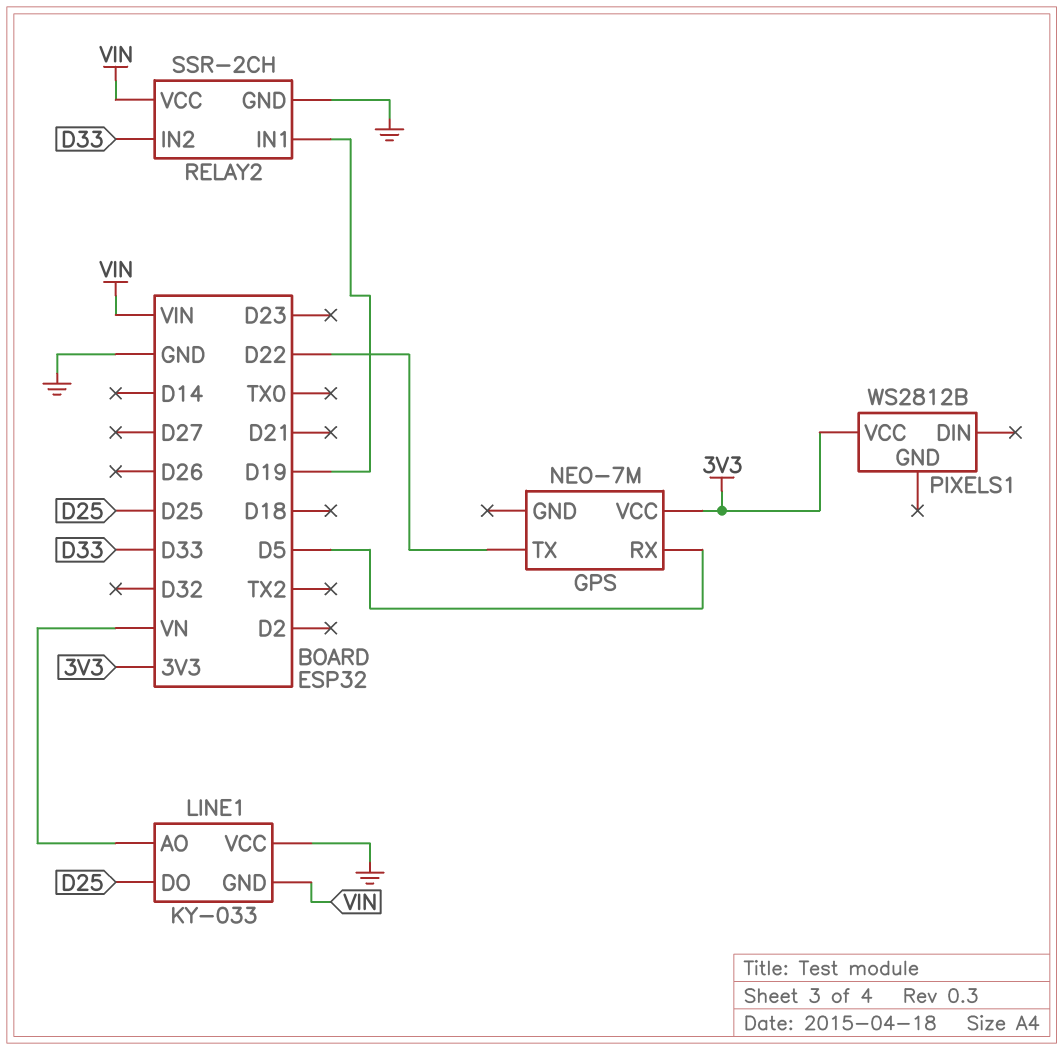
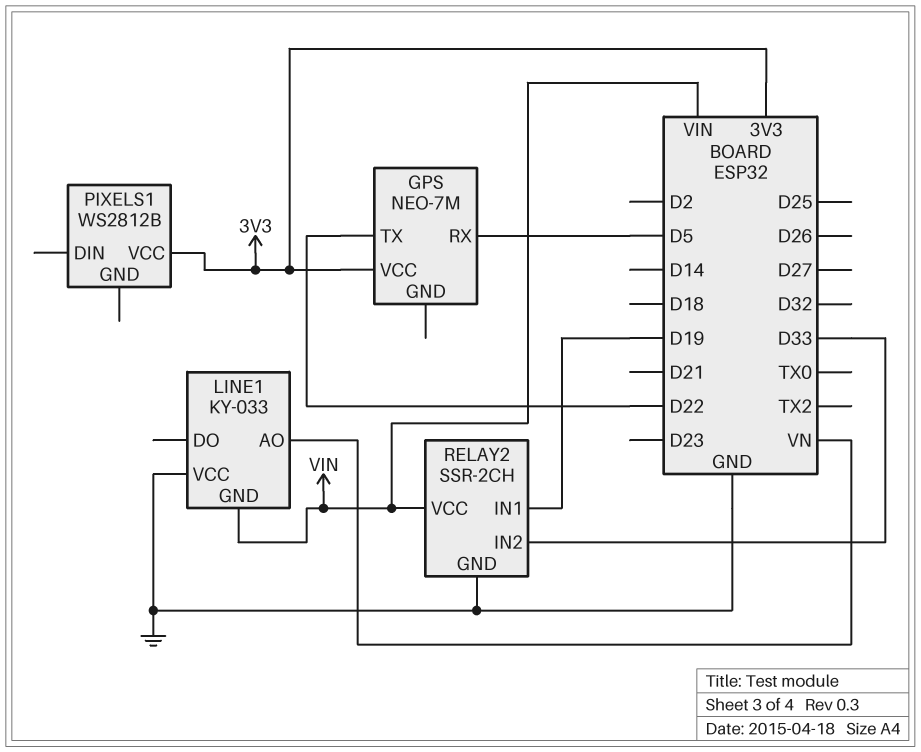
LINE1 pin DO: D25 -> none

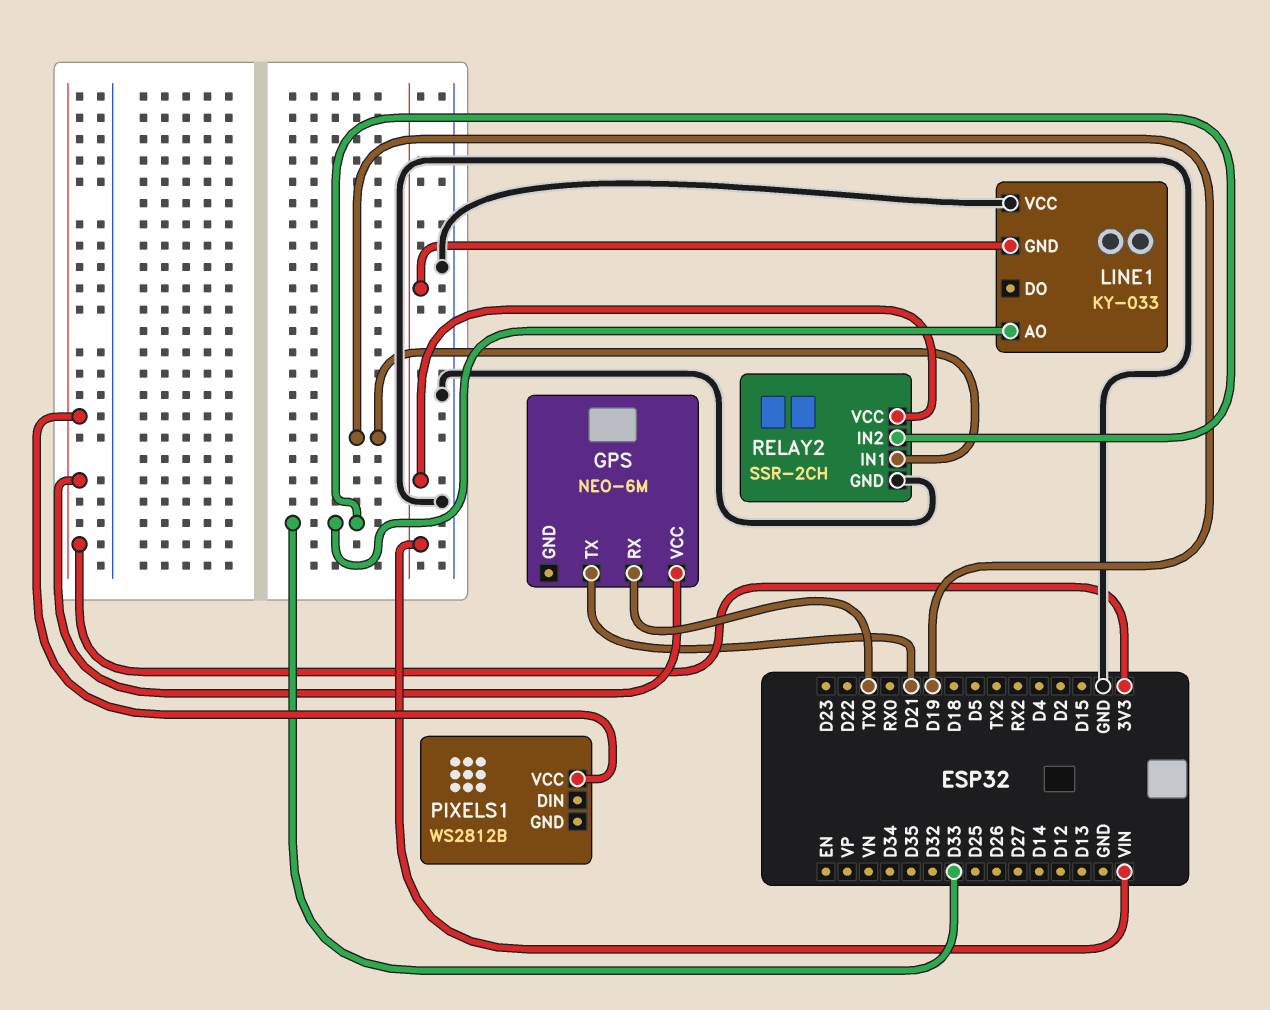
GPS: NEO-7M -> NEO-6M
GPS pin RX: D5 -> TX0
GPS pin TX: D22 -> D21
LINE1 pin AO: VN -> D33

